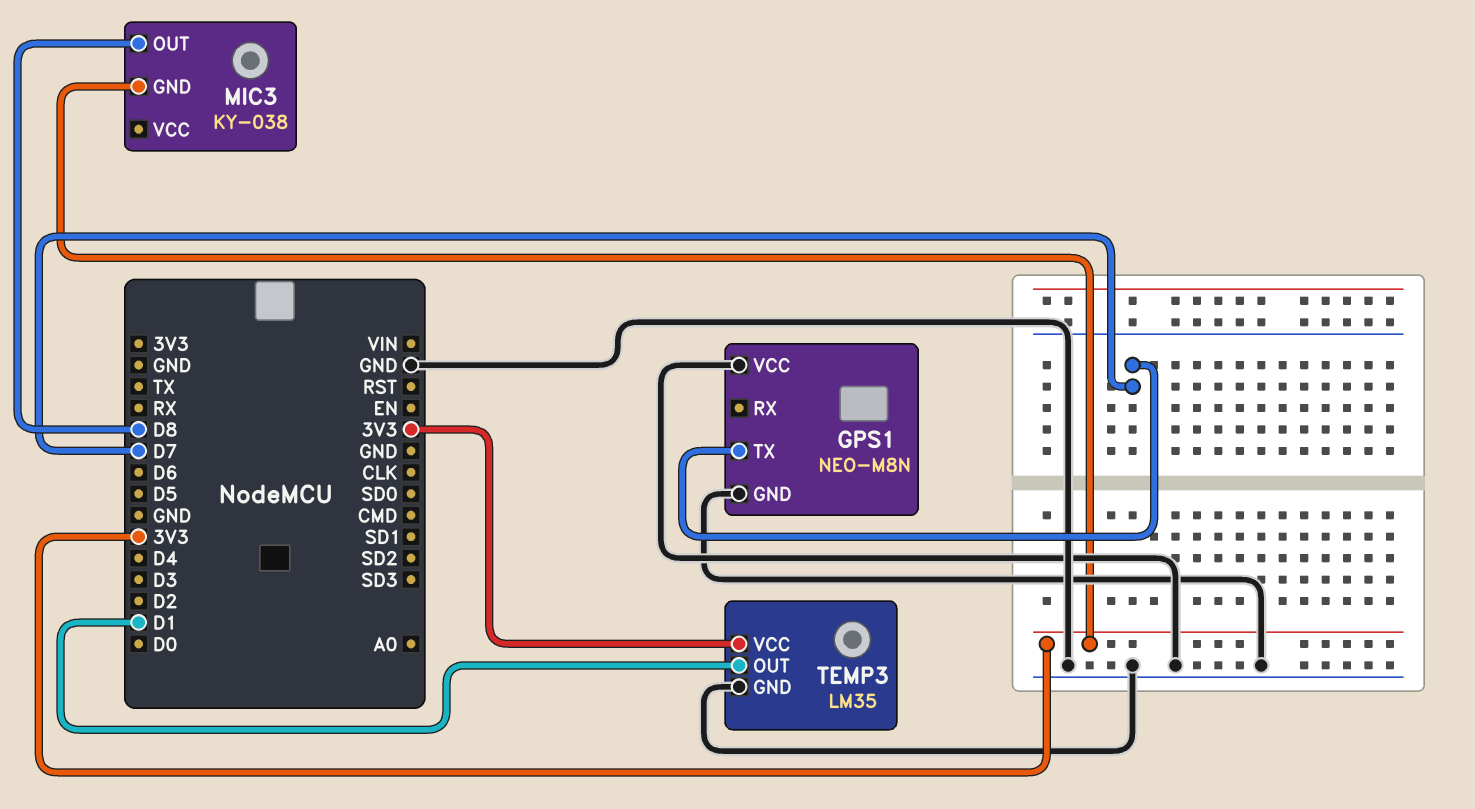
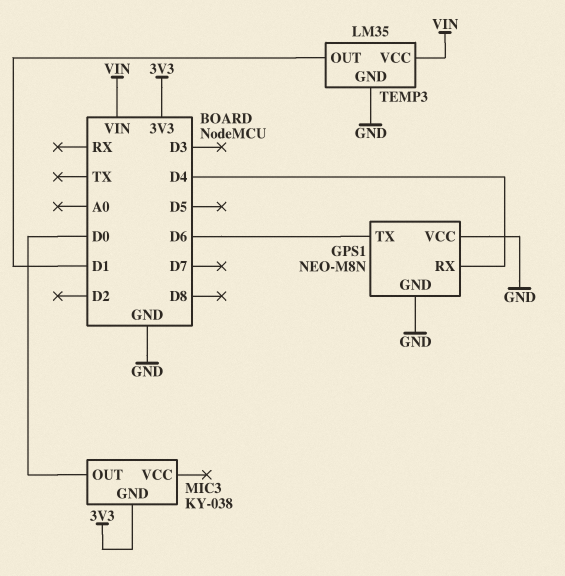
GPS1 pin RX: none -> D4
GPS1 pin TX: D7 -> D6
MIC3 pin OUT: D8 -> D0
TEMP3 pin VCC: 3V3 -> VIN

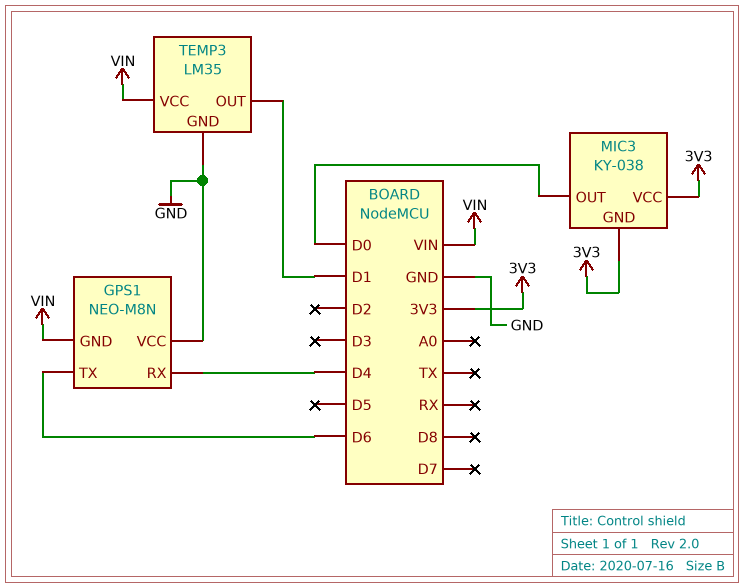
GPS1 pin GND: GND -> VIN
MIC3 pin VCC: none -> 3V3

